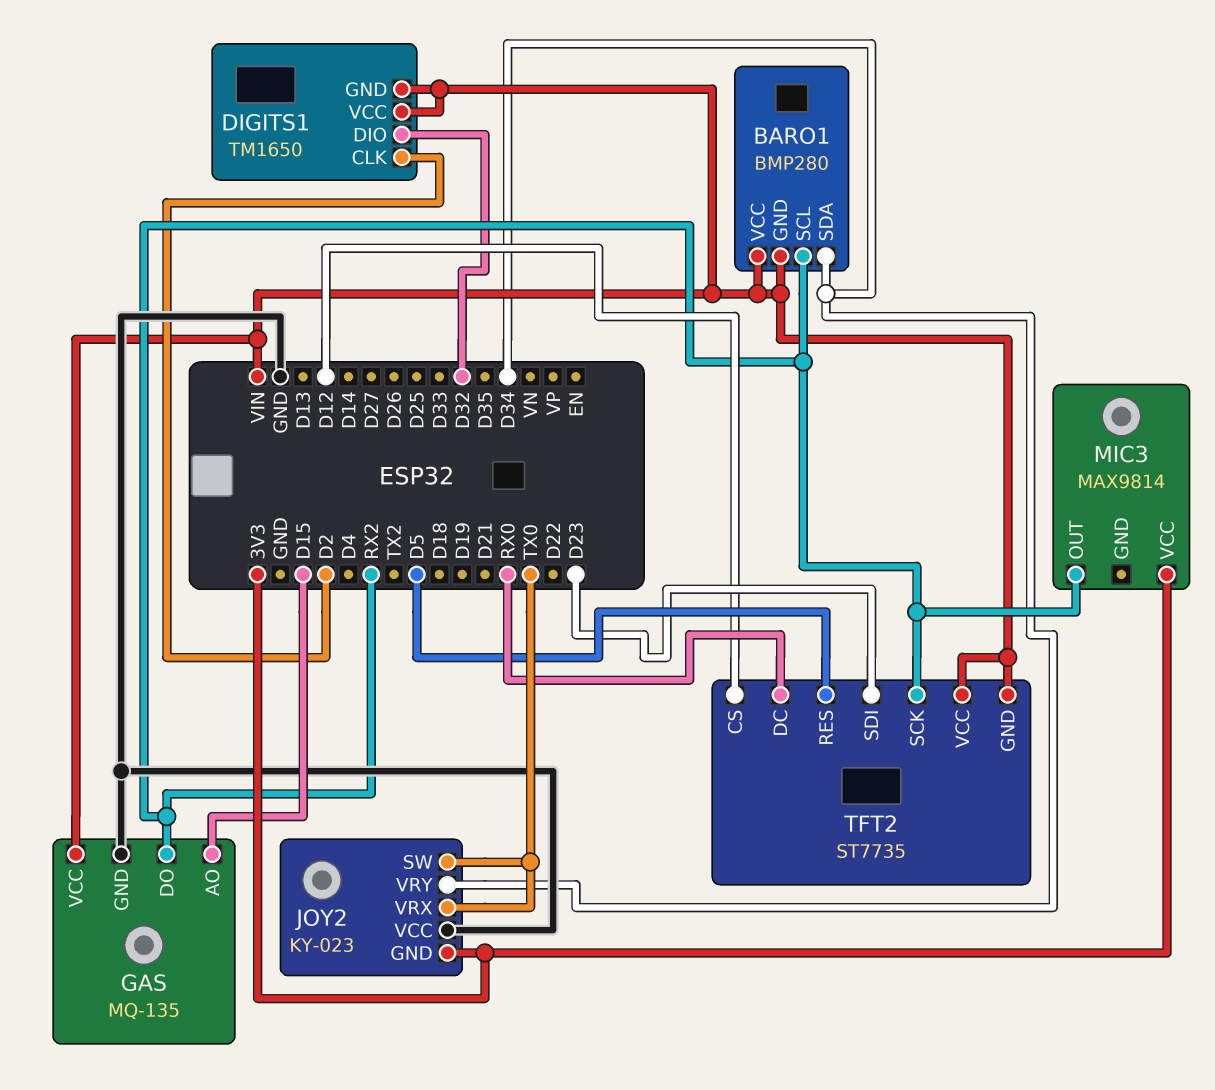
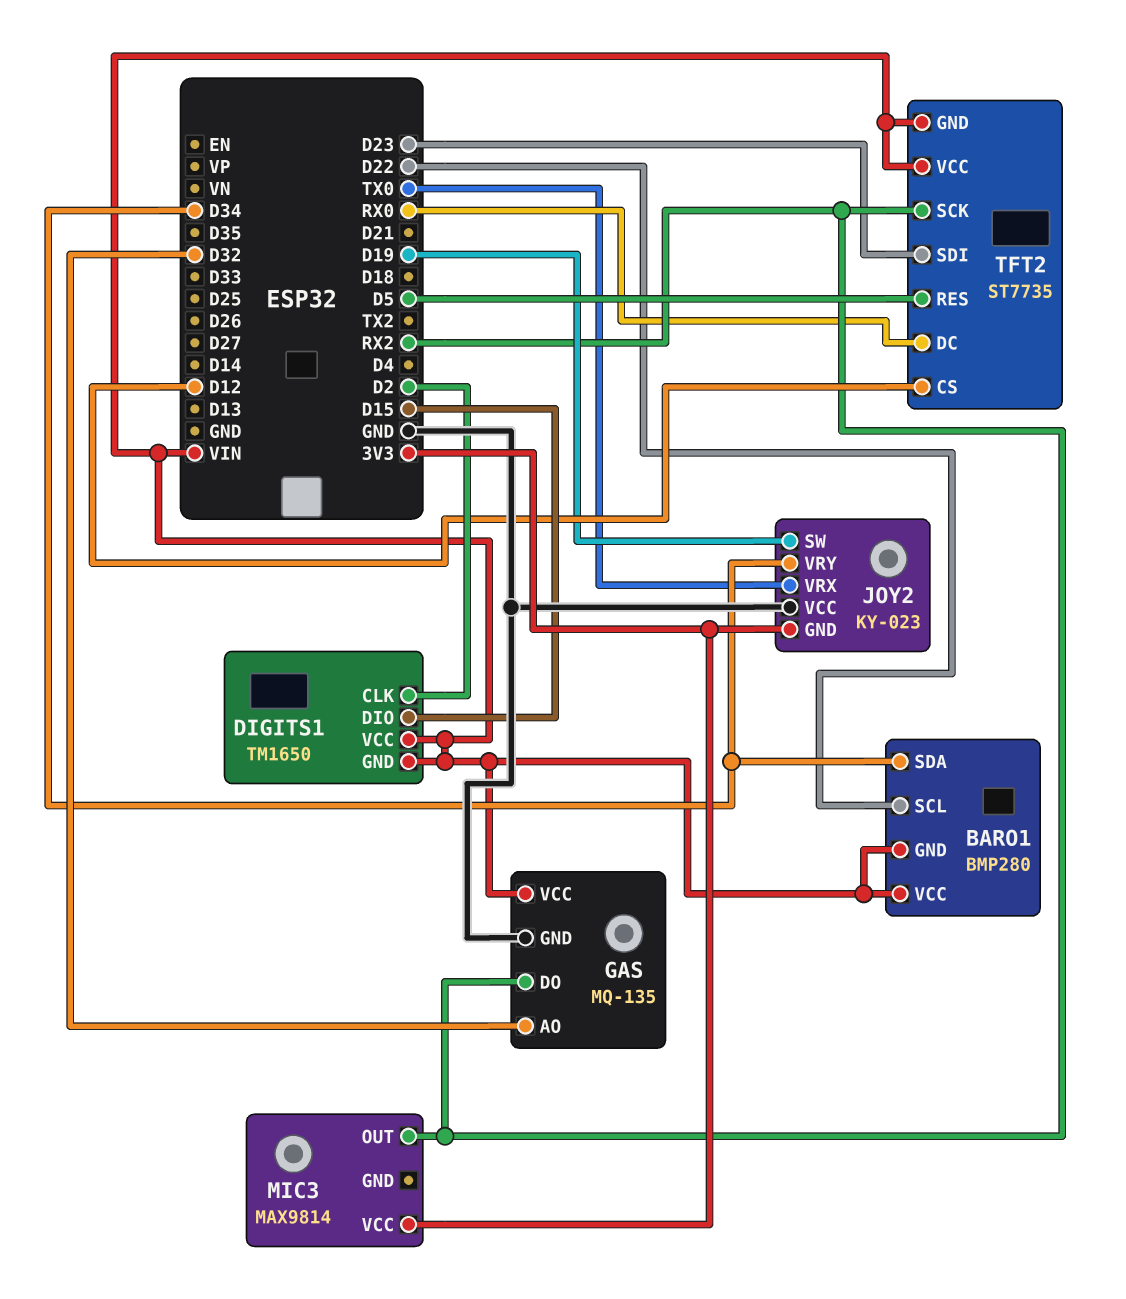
BARO1 pin SCL: RX2 -> D22
DIGITS1 pin DIO: D32 -> D15
GAS pin AO: D15 -> D32
JOY2 pin SW: TX0 -> D19

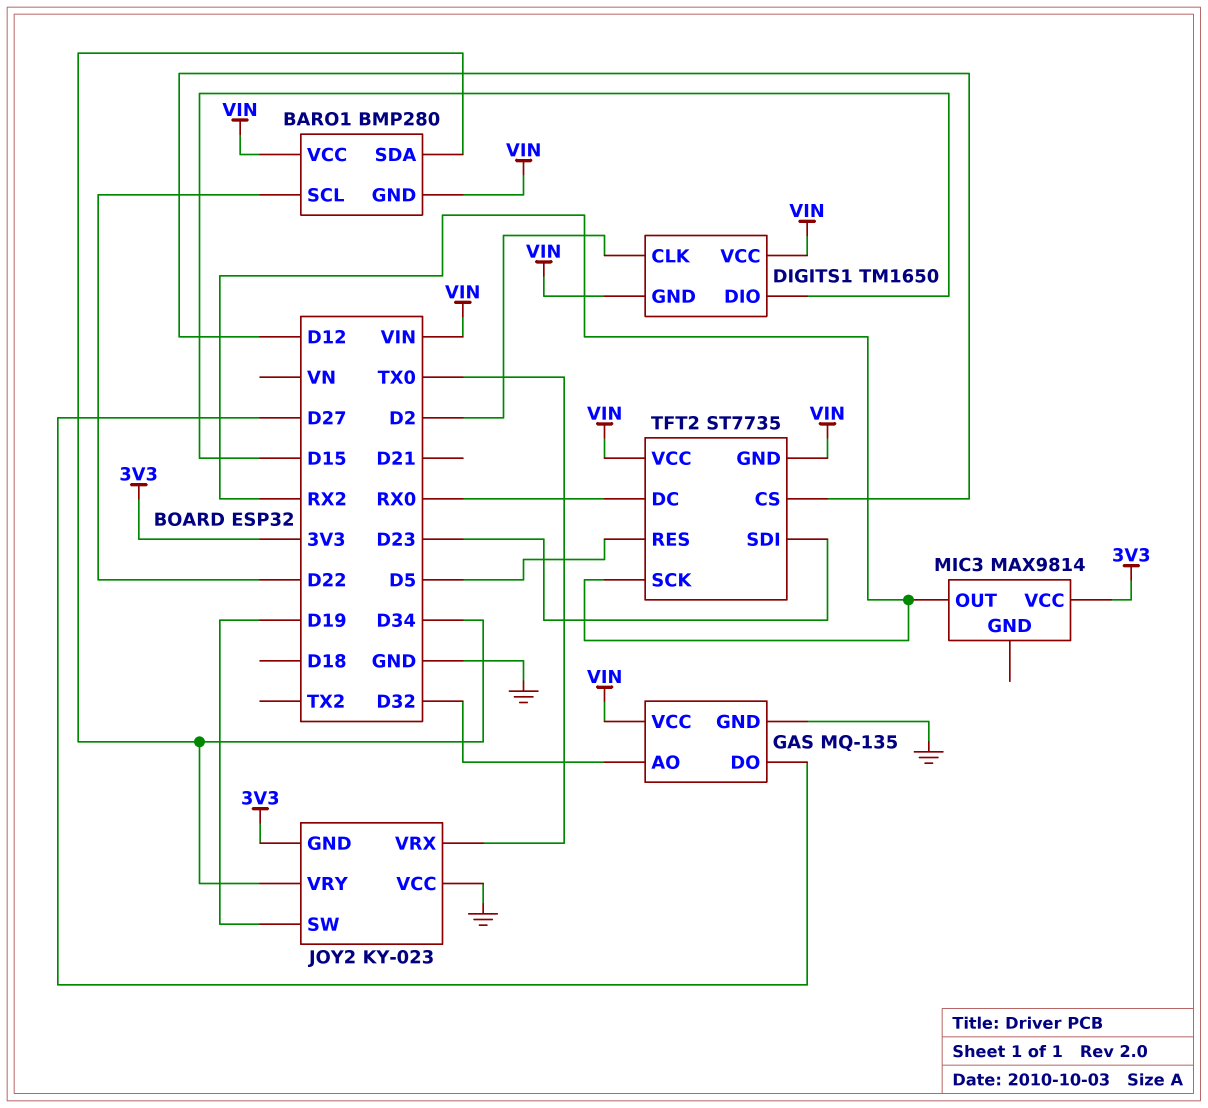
GAS pin DO: RX2 -> D27

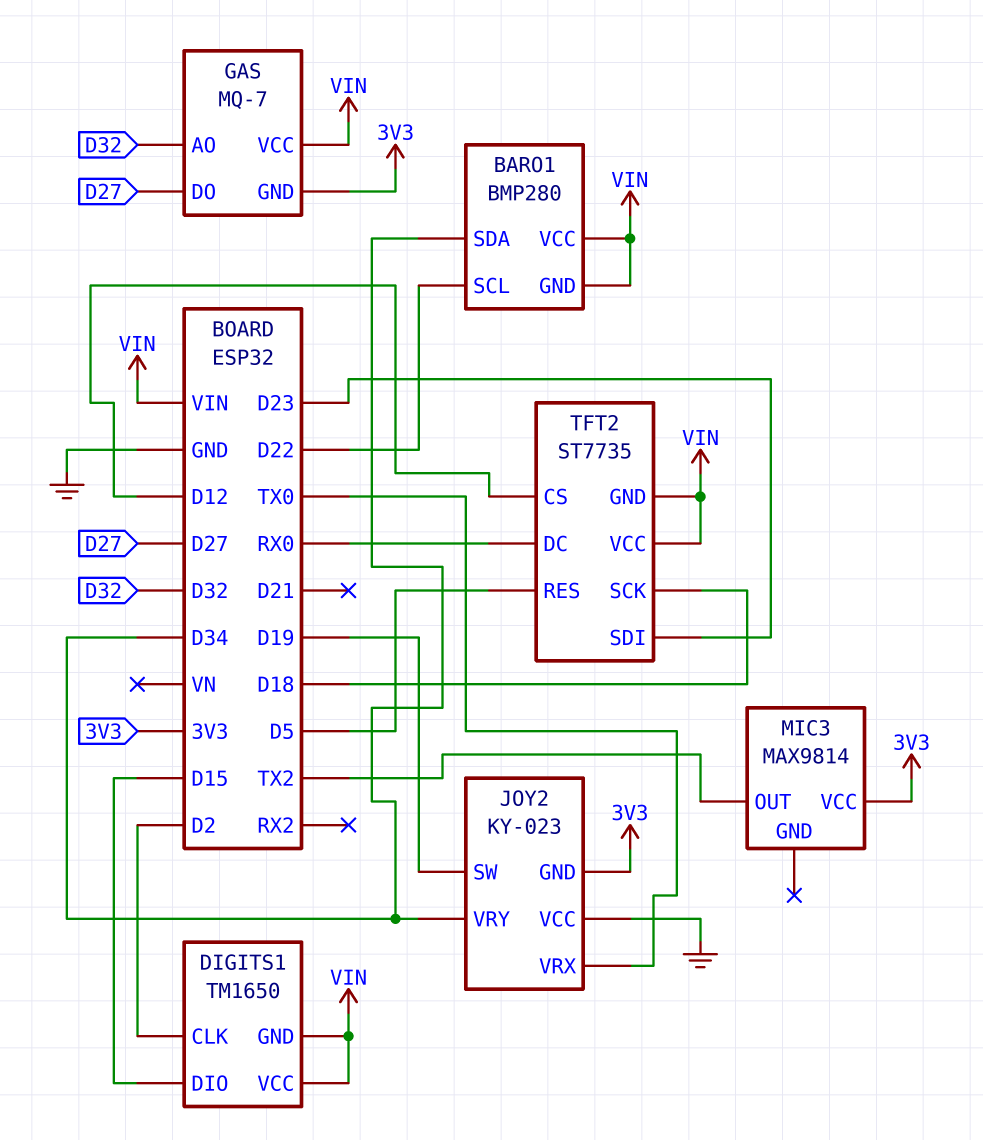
GAS: MQ-135 -> MQ-7
GAS pin GND: GND -> 3V3
MIC3 pin OUT: RX2 -> TX2
TFT2 pin SCK: RX2 -> D18

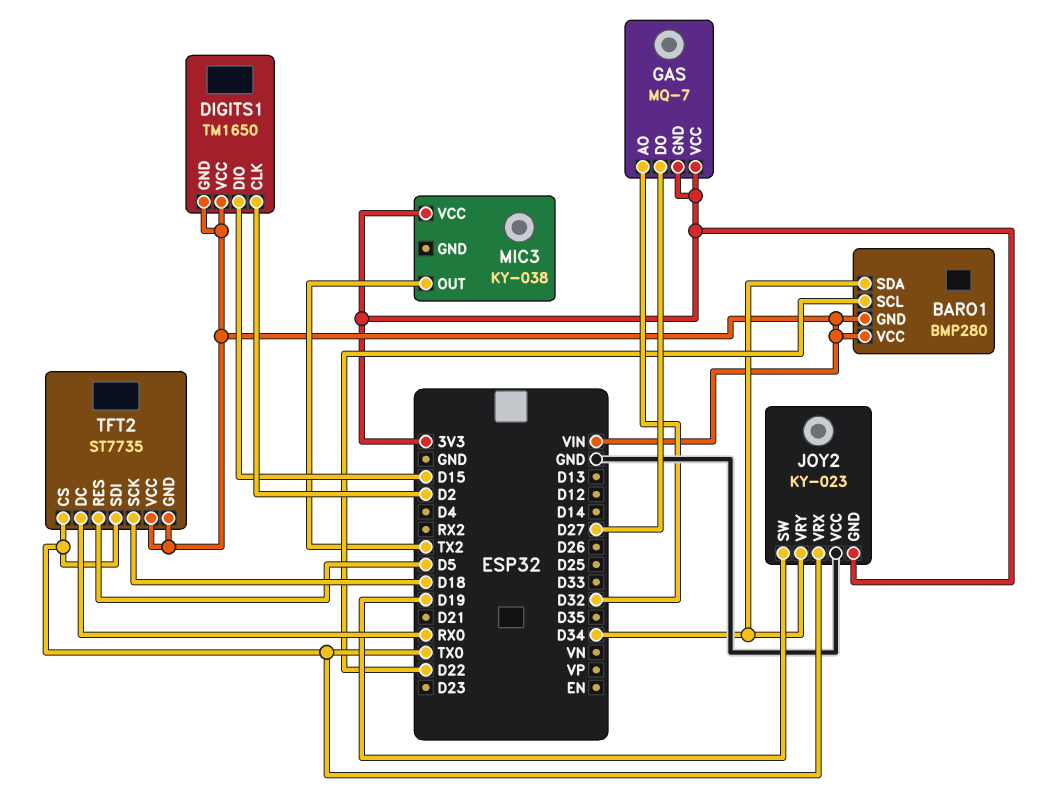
GAS pin VCC: VIN -> 3V3
MIC3: MAX9814 -> KY-038
TFT2 pin CS: D12 -> TX0
TFT2 pin SDI: D23 -> TX0

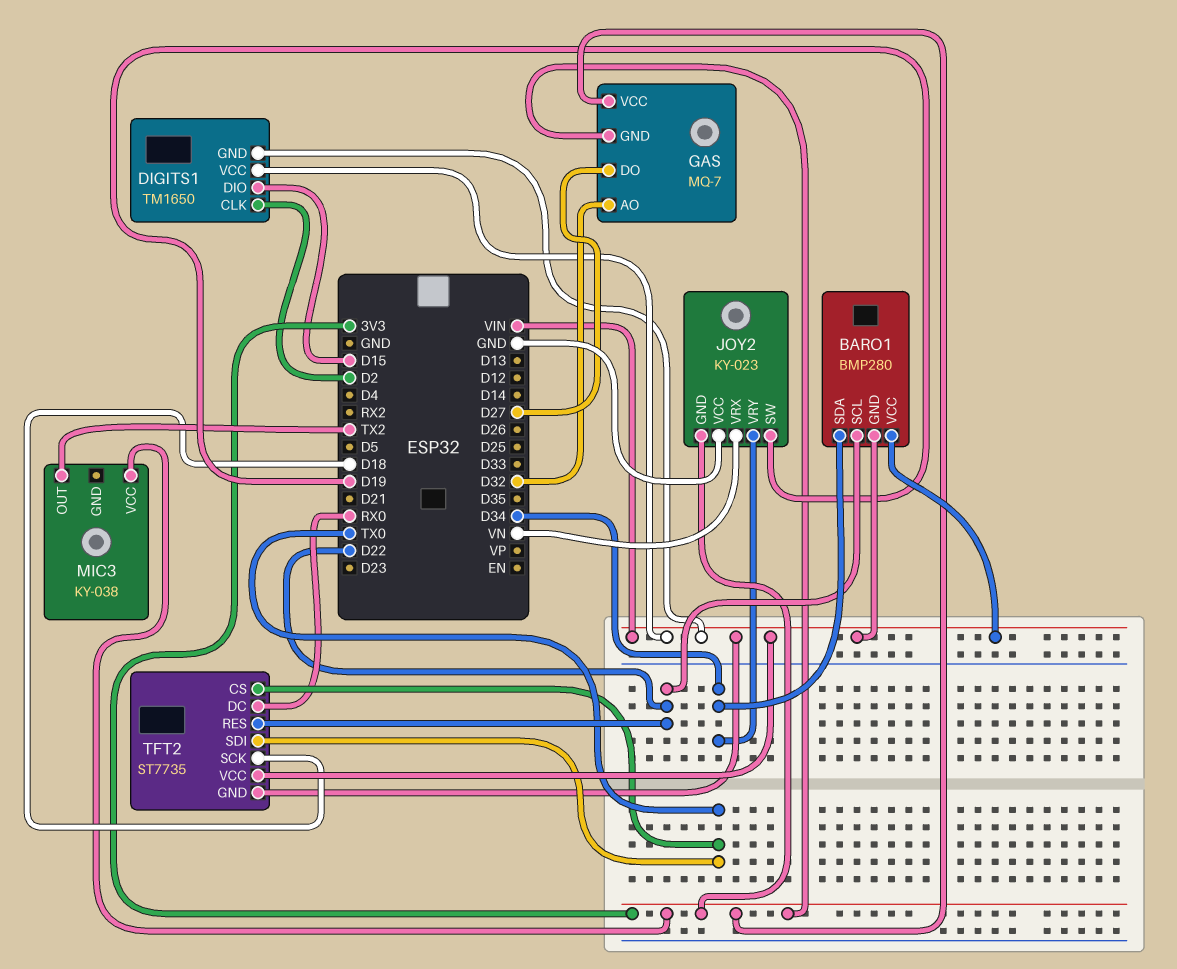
JOY2 pin VRX: TX0 -> VN
TFT2 pin RES: D5 -> D22

